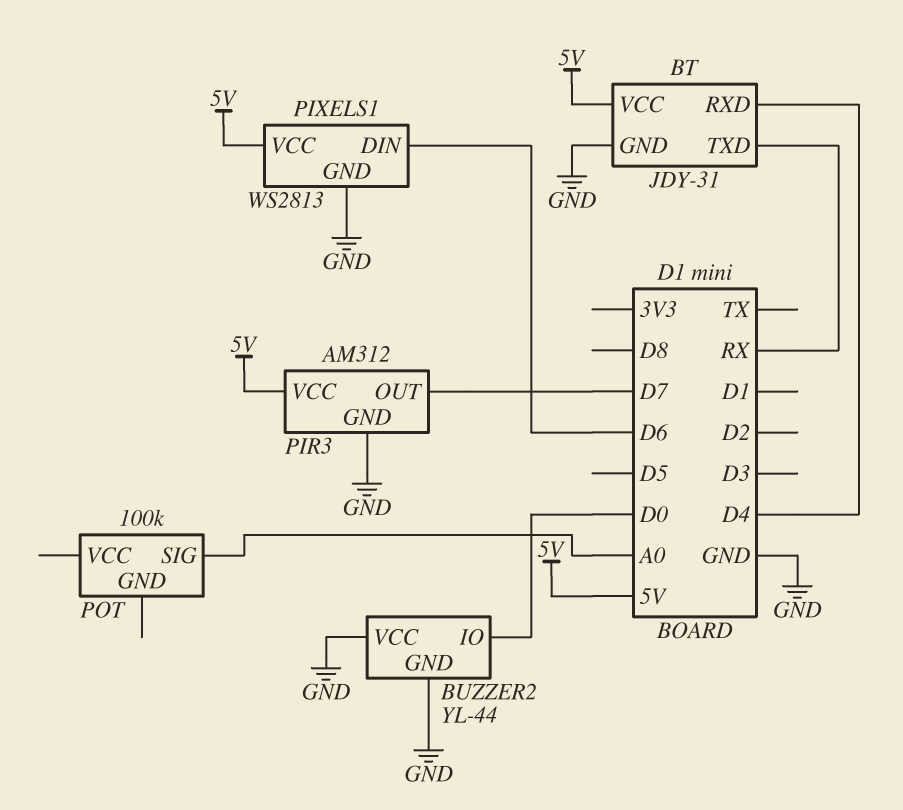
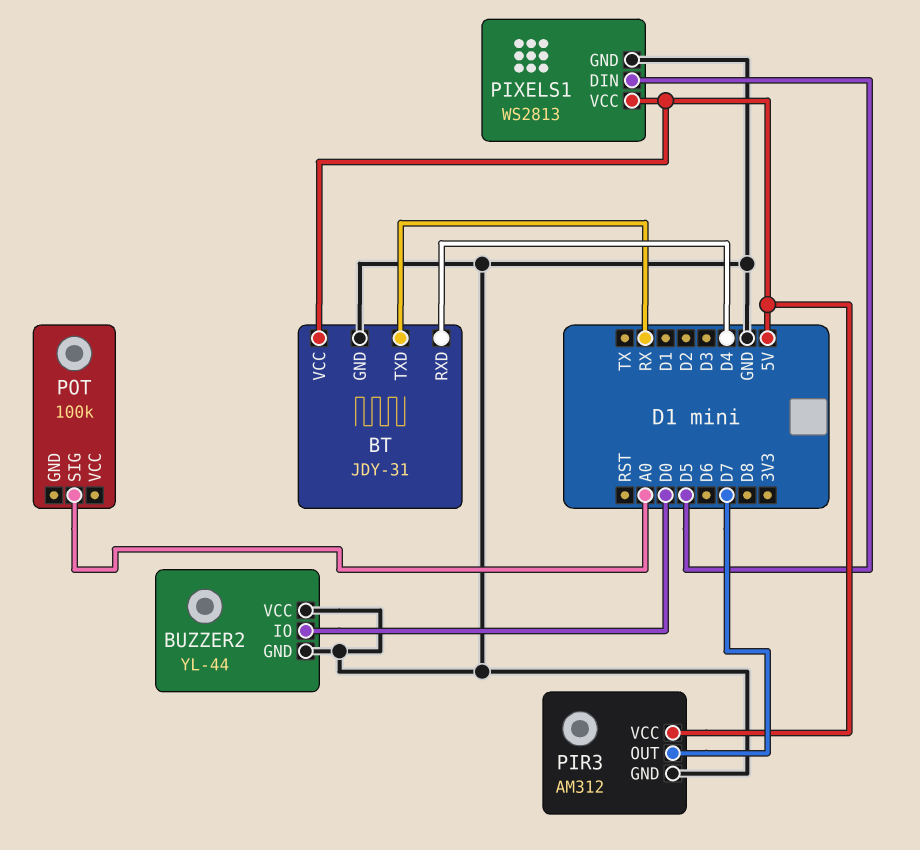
PIXELS1 pin DIN: D6 -> D5

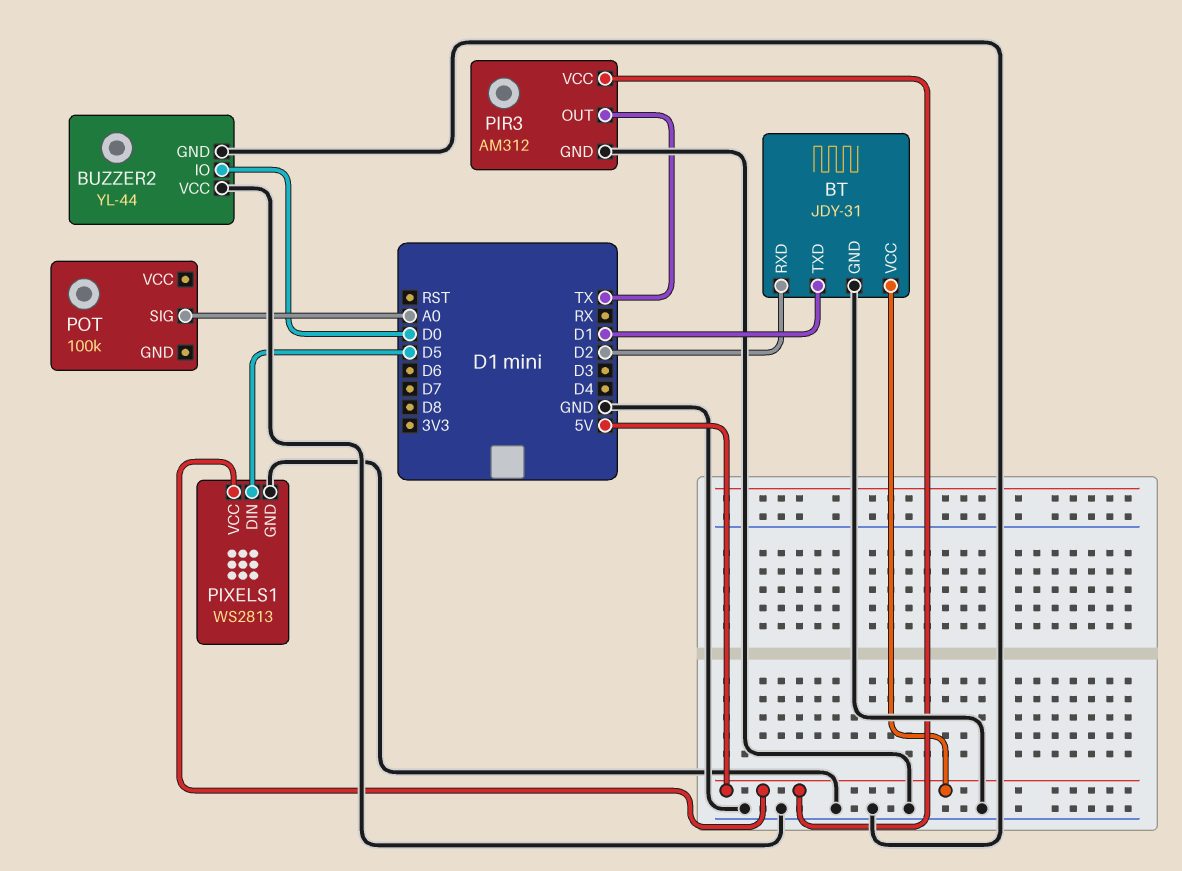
BT pin RXD: D4 -> D2
BT pin TXD: RX -> D1
PIR3 pin OUT: D7 -> TX

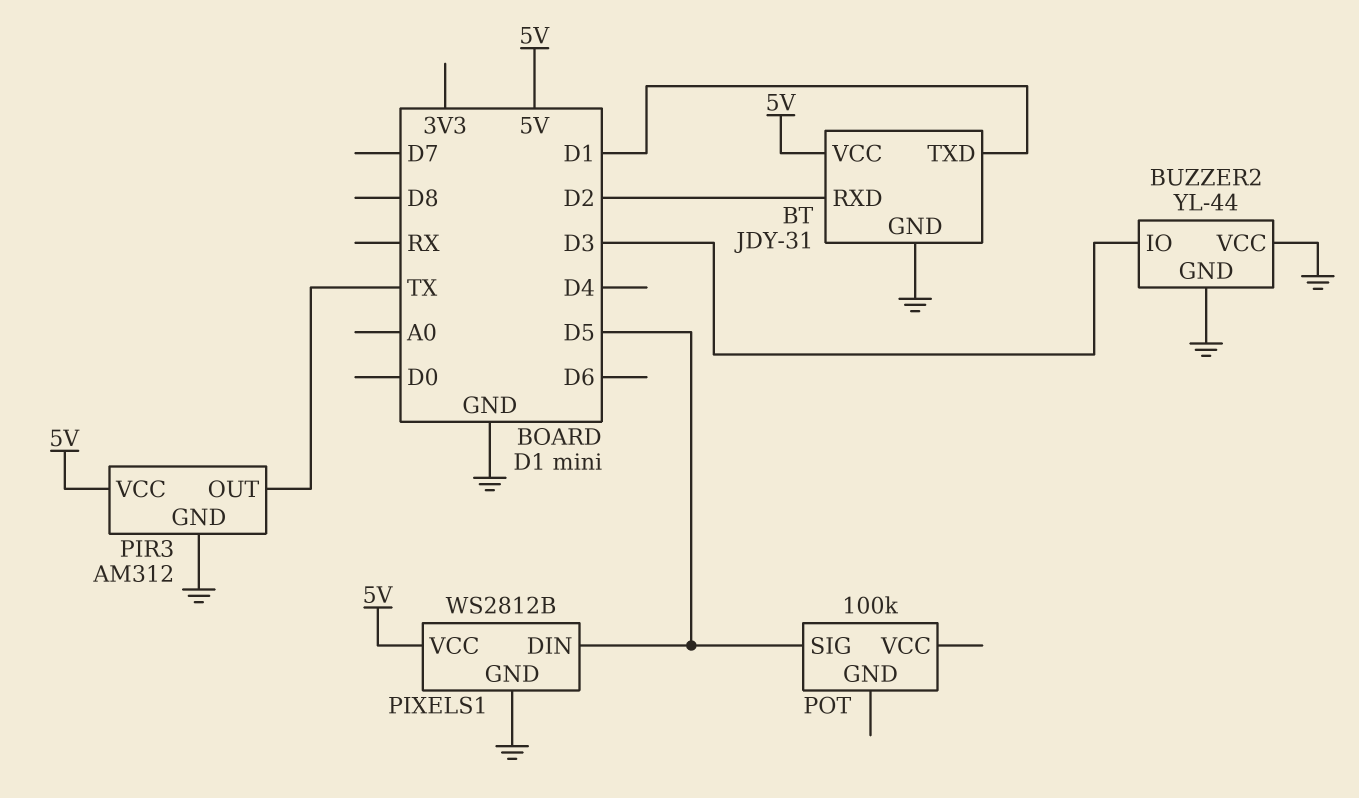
BUZZER2 pin IO: D0 -> D3
PIXELS1: WS2813 -> WS2812B
POT pin SIG: A0 -> D5

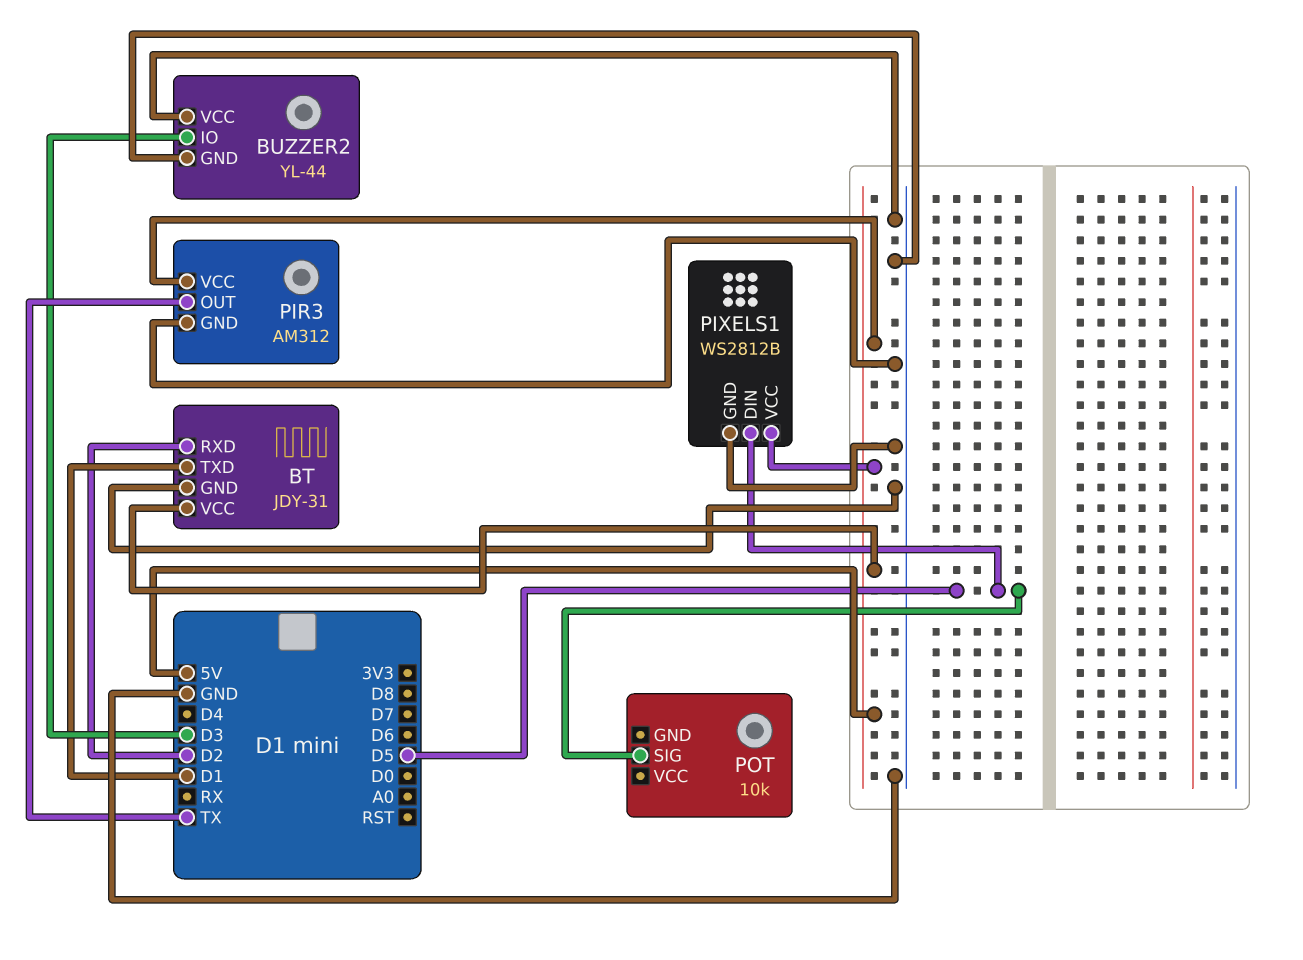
POT: 100k -> 10k

